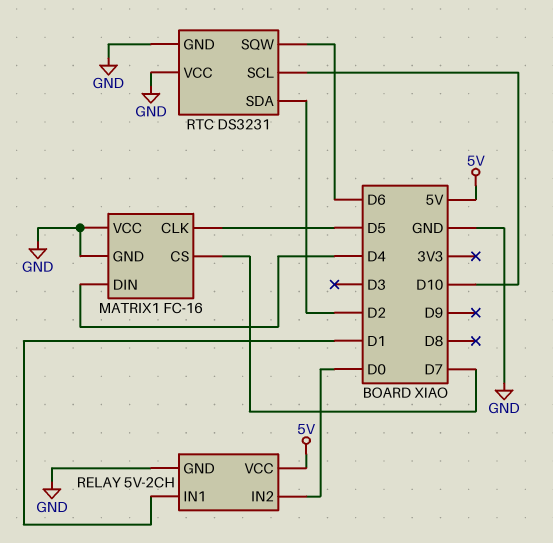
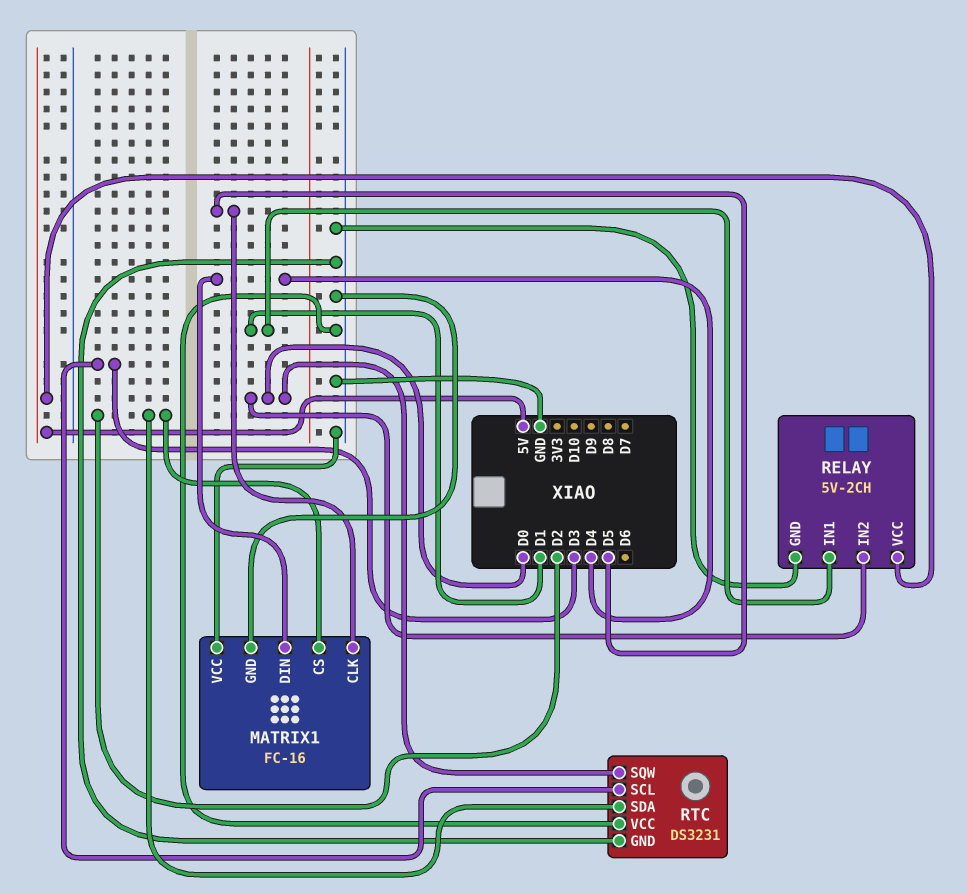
MATRIX1 pin CS: D7 -> D2
RTC pin SCL: D10 -> D3
RTC pin SQW: D6 -> D0

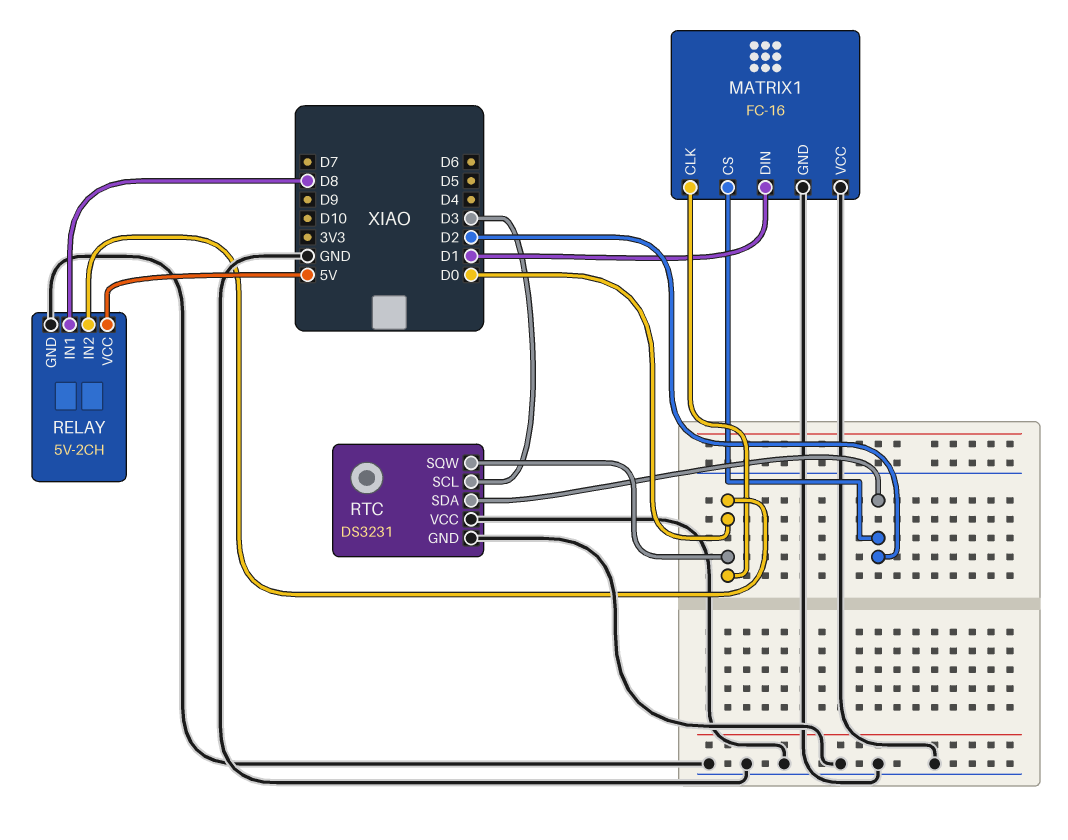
MATRIX1 pin CLK: D5 -> D0
MATRIX1 pin DIN: D4 -> D1
RELAY pin IN1: D1 -> D8

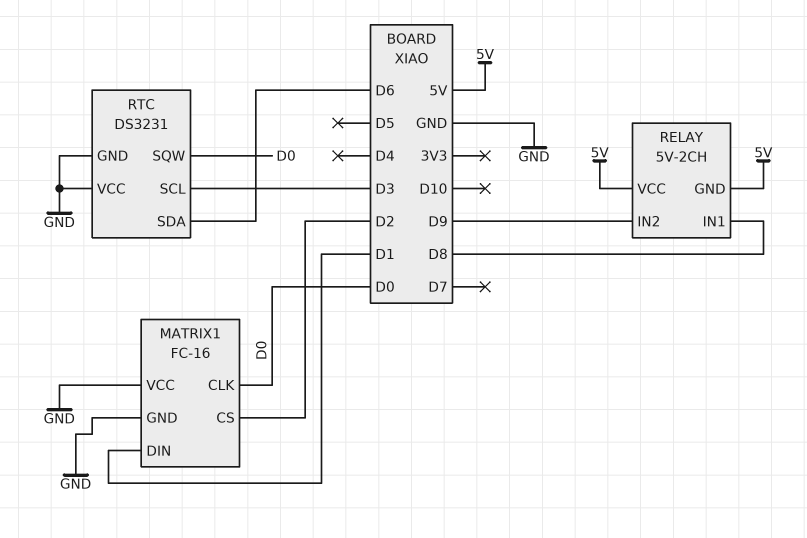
RELAY pin GND: GND -> 5V
RELAY pin IN2: D0 -> D9
RTC pin SDA: D2 -> D6

